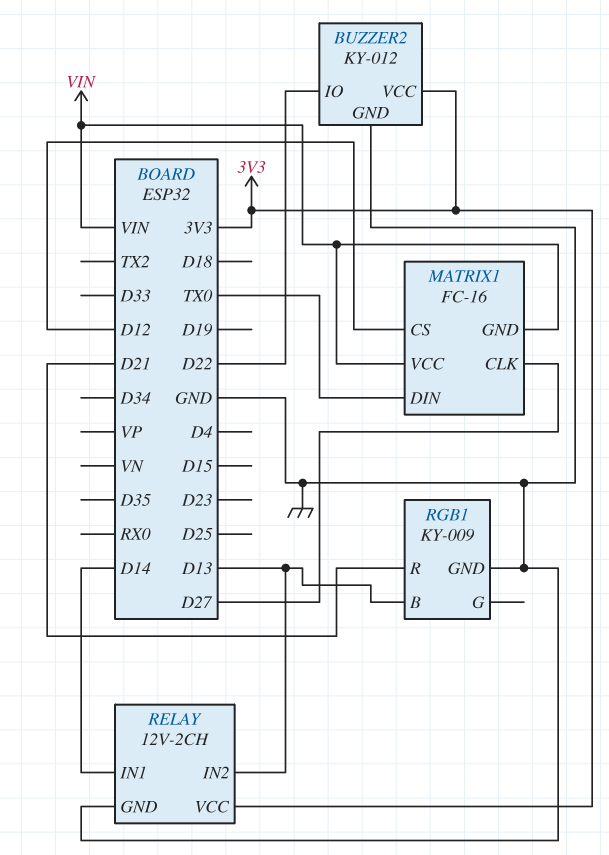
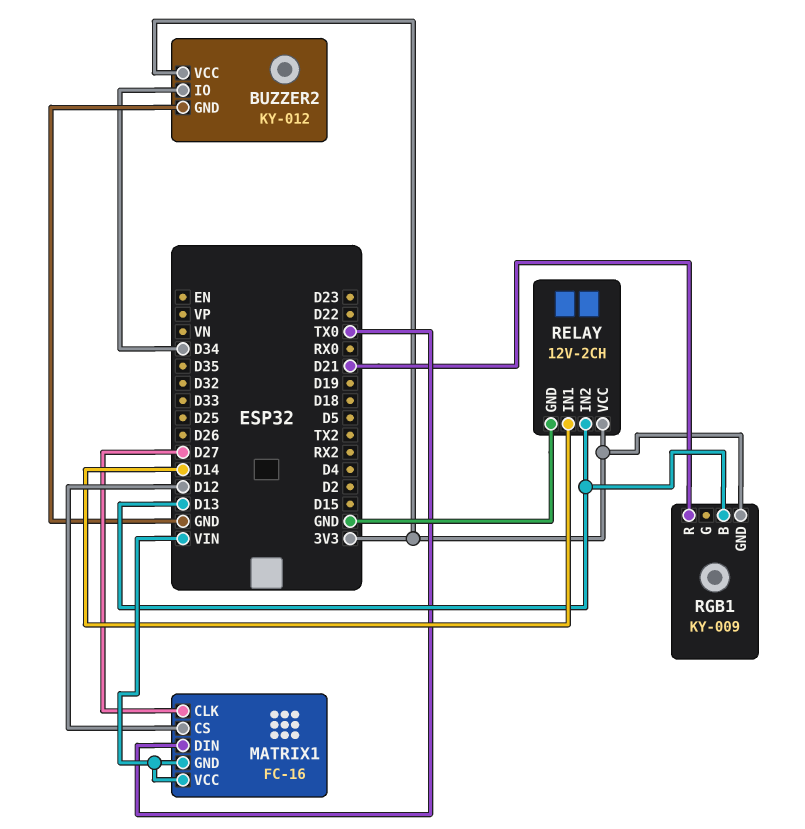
BUZZER2 pin IO: D22 -> D34
RGB1 pin GND: GND -> 3V3

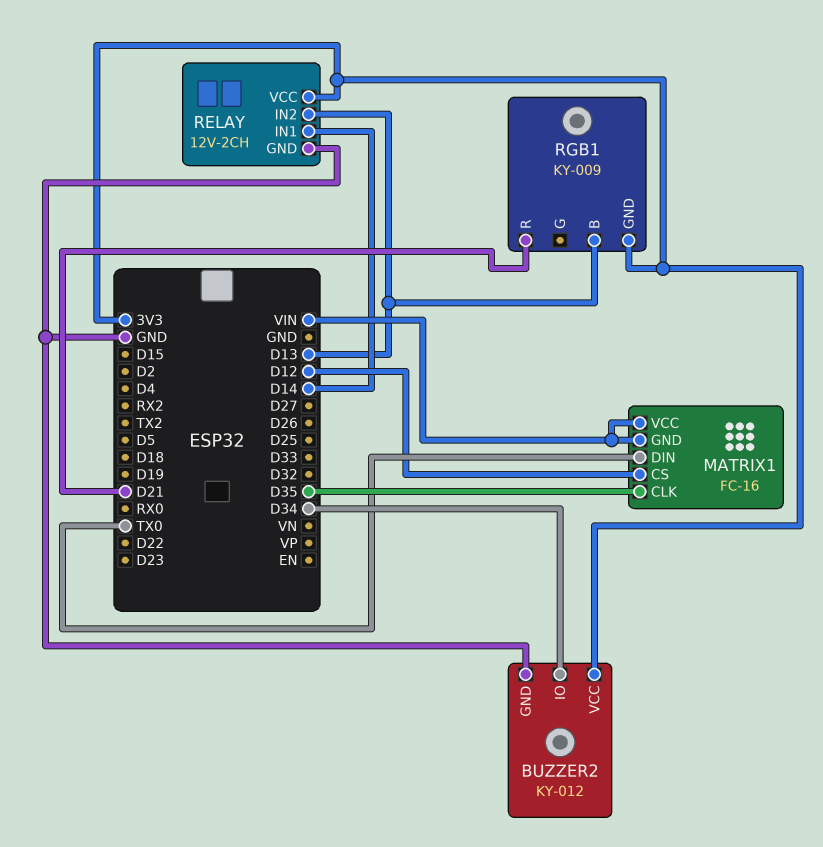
MATRIX1 pin CLK: D27 -> D35

